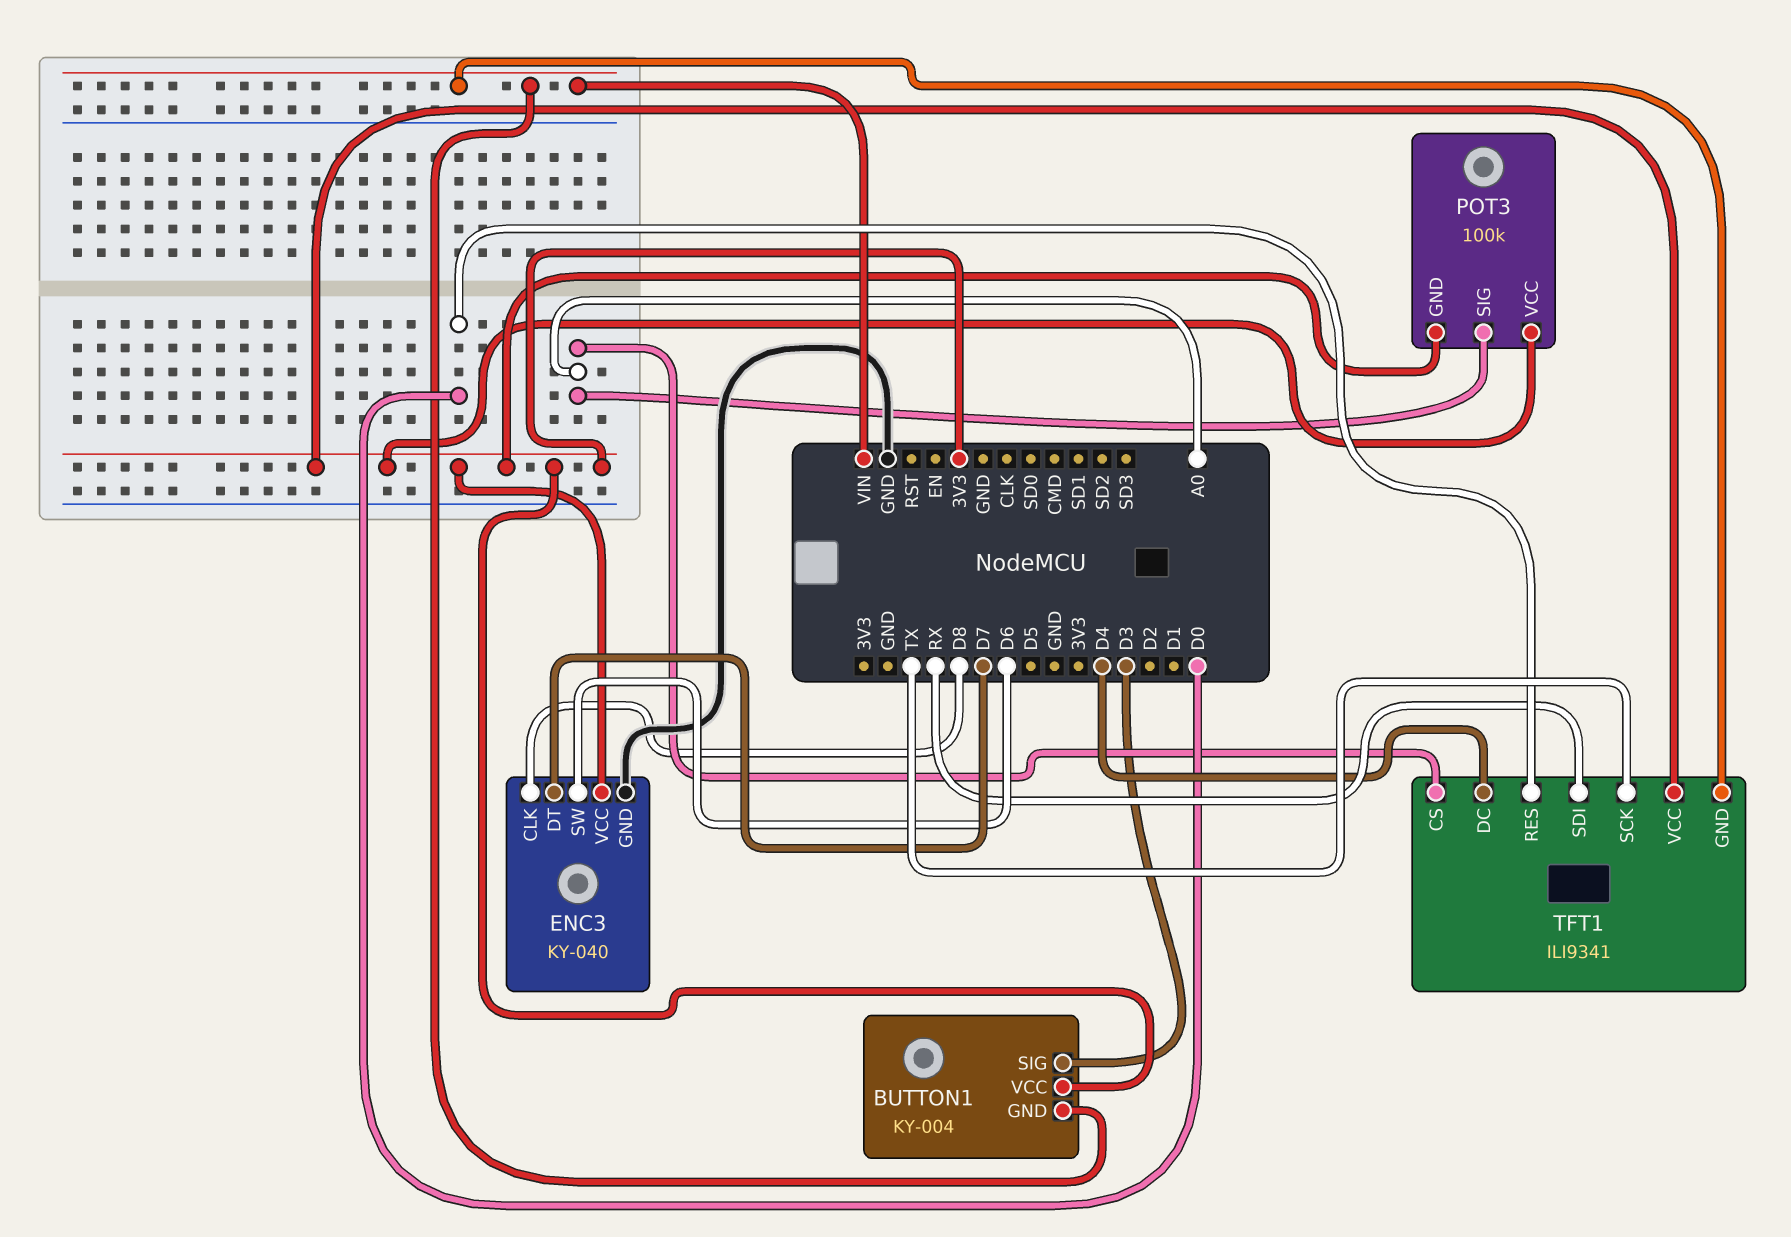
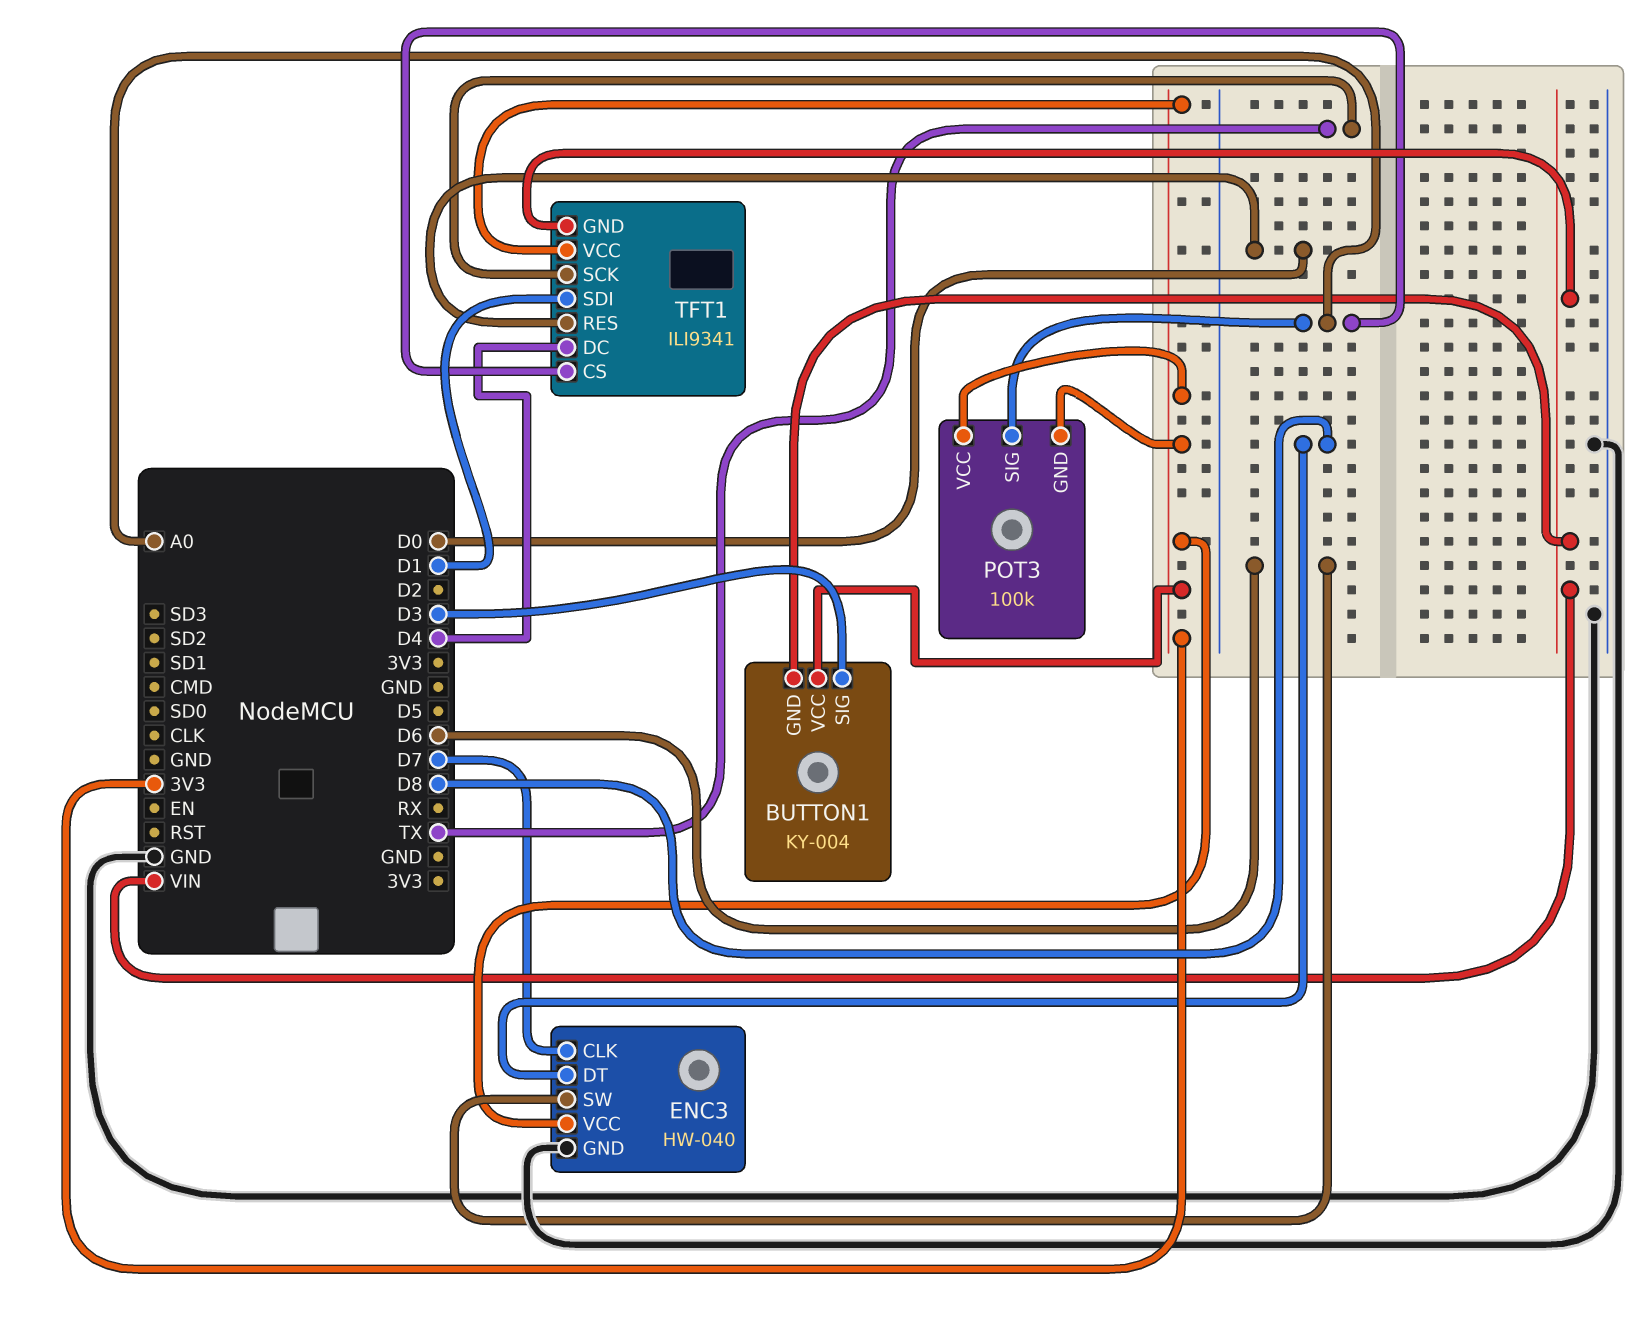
ENC3: KY-040 -> HW-040
ENC3 pin CLK: D8 -> D7
ENC3 pin DT: D7 -> D8
TFT1 pin SDI: RX -> D1

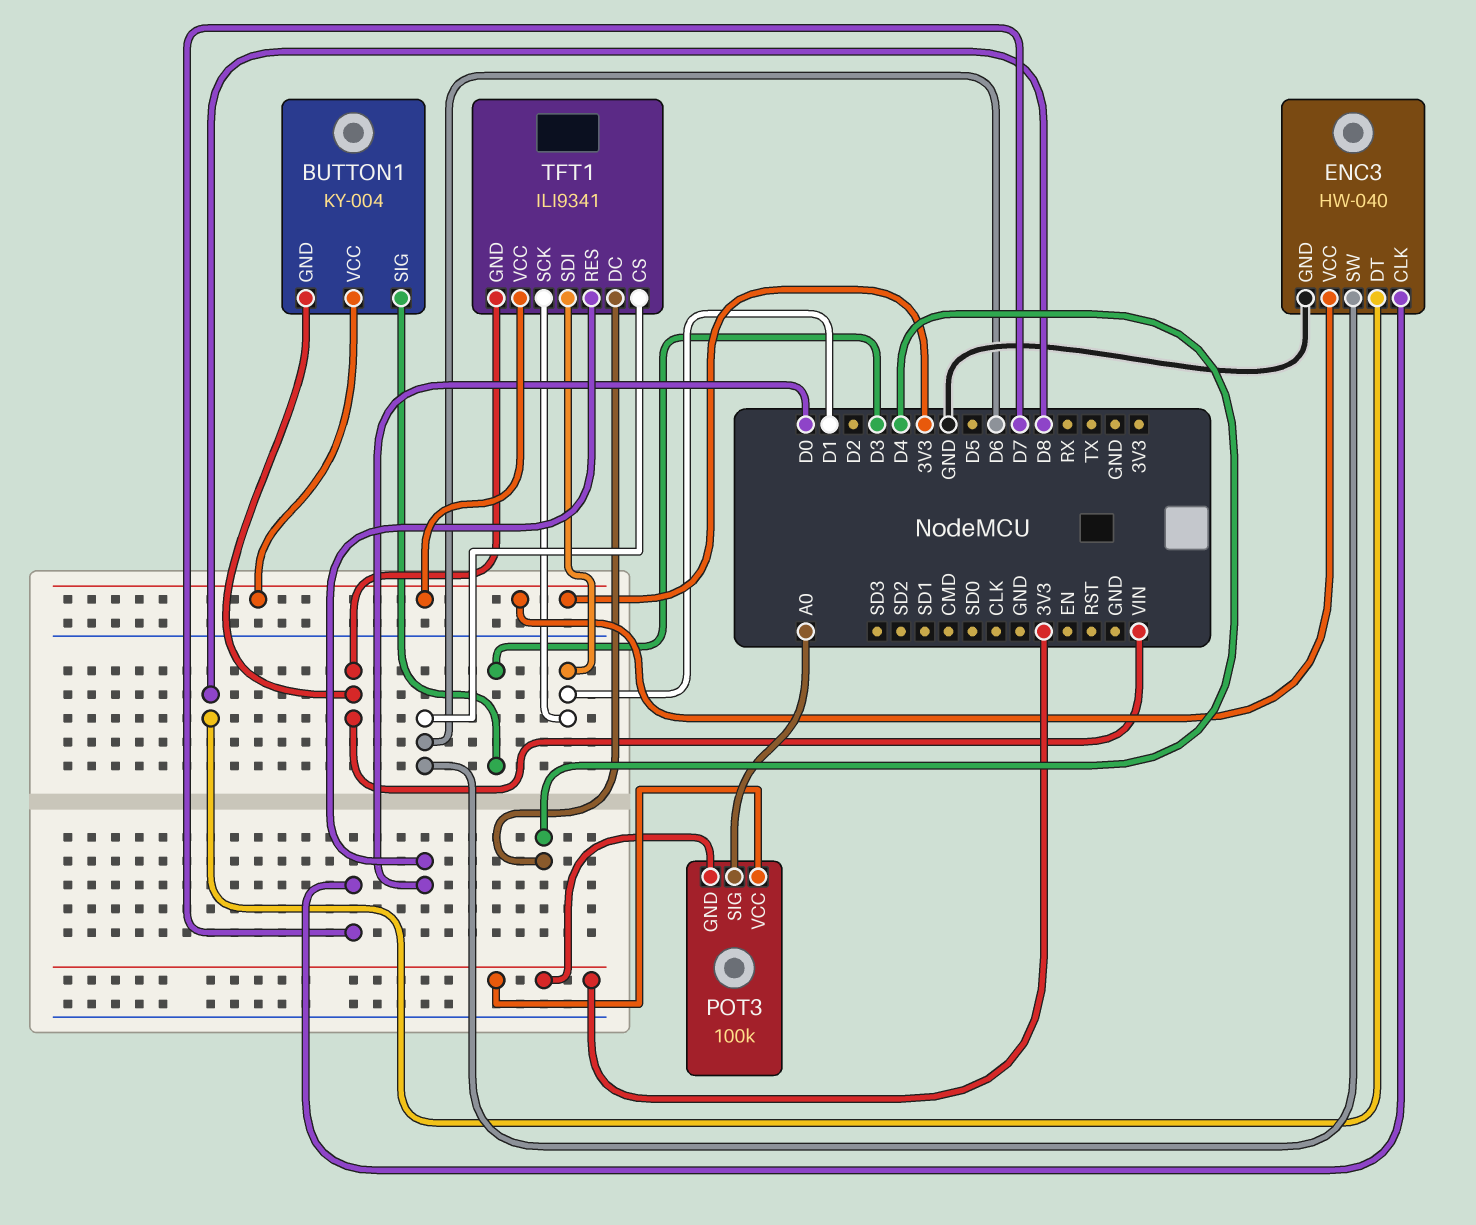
TFT1 pin CS: A0 -> D6
TFT1 pin SCK: TX -> D1

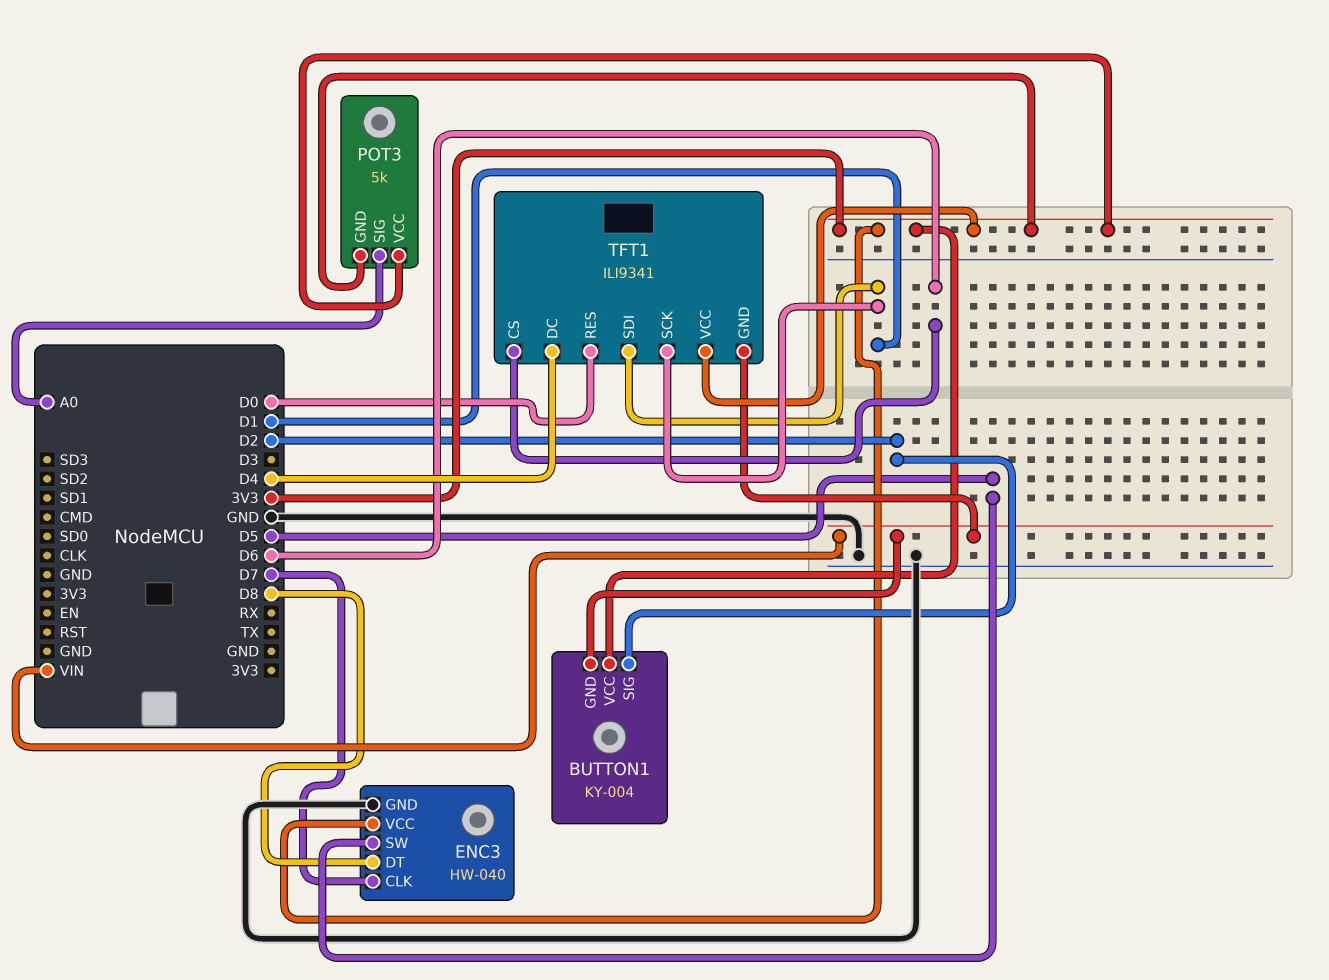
BUTTON1 pin SIG: D3 -> D2
ENC3 pin SW: D6 -> D5
POT3: 100k -> 5k

